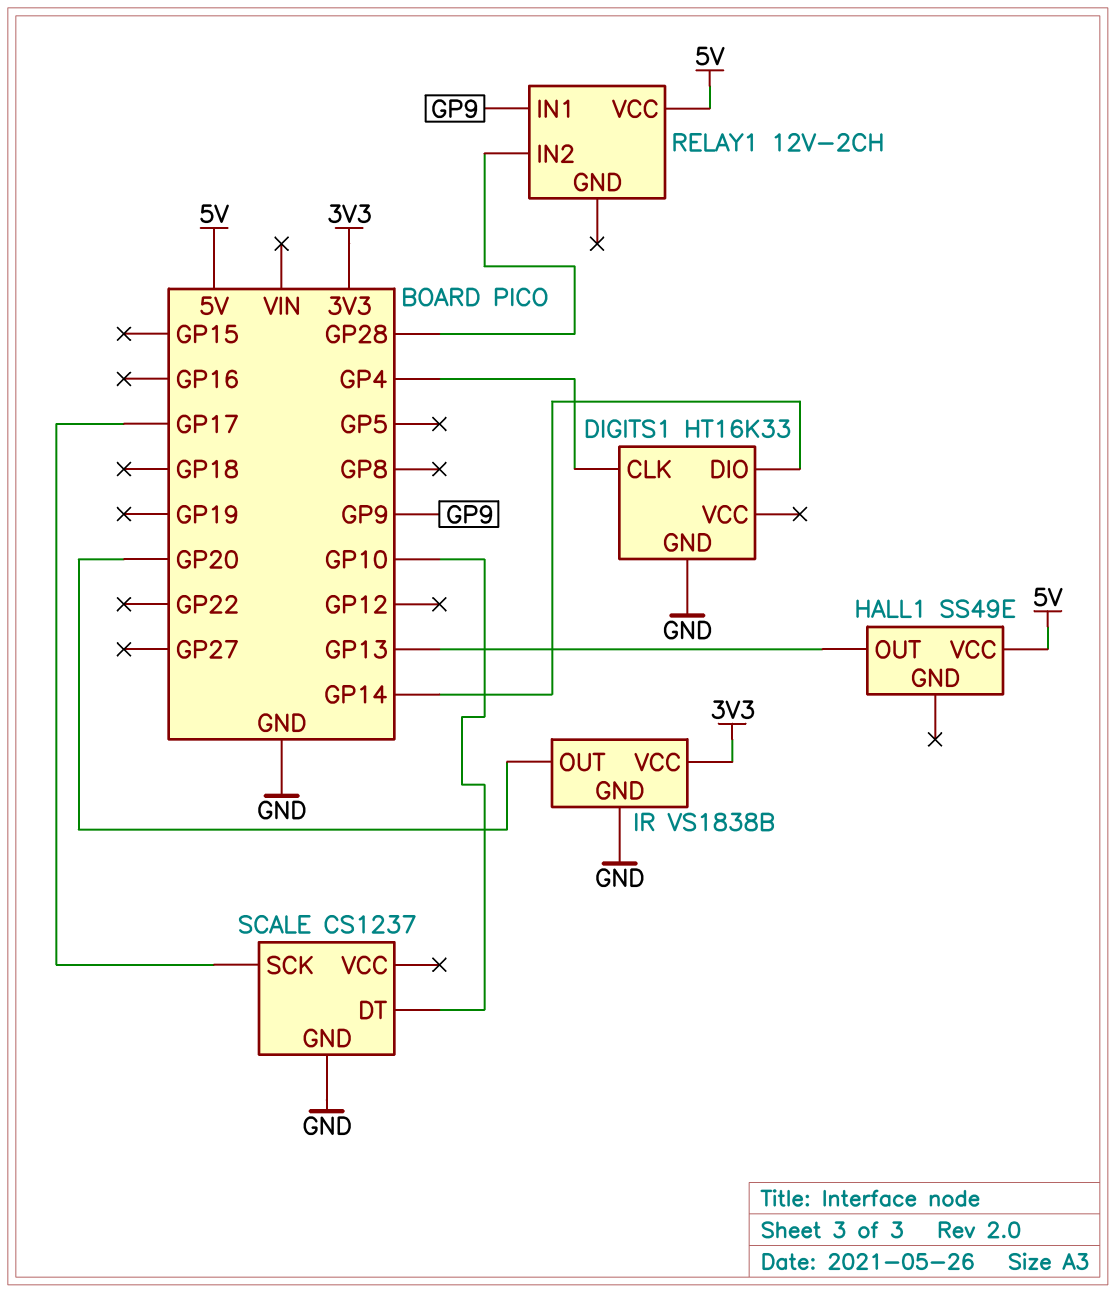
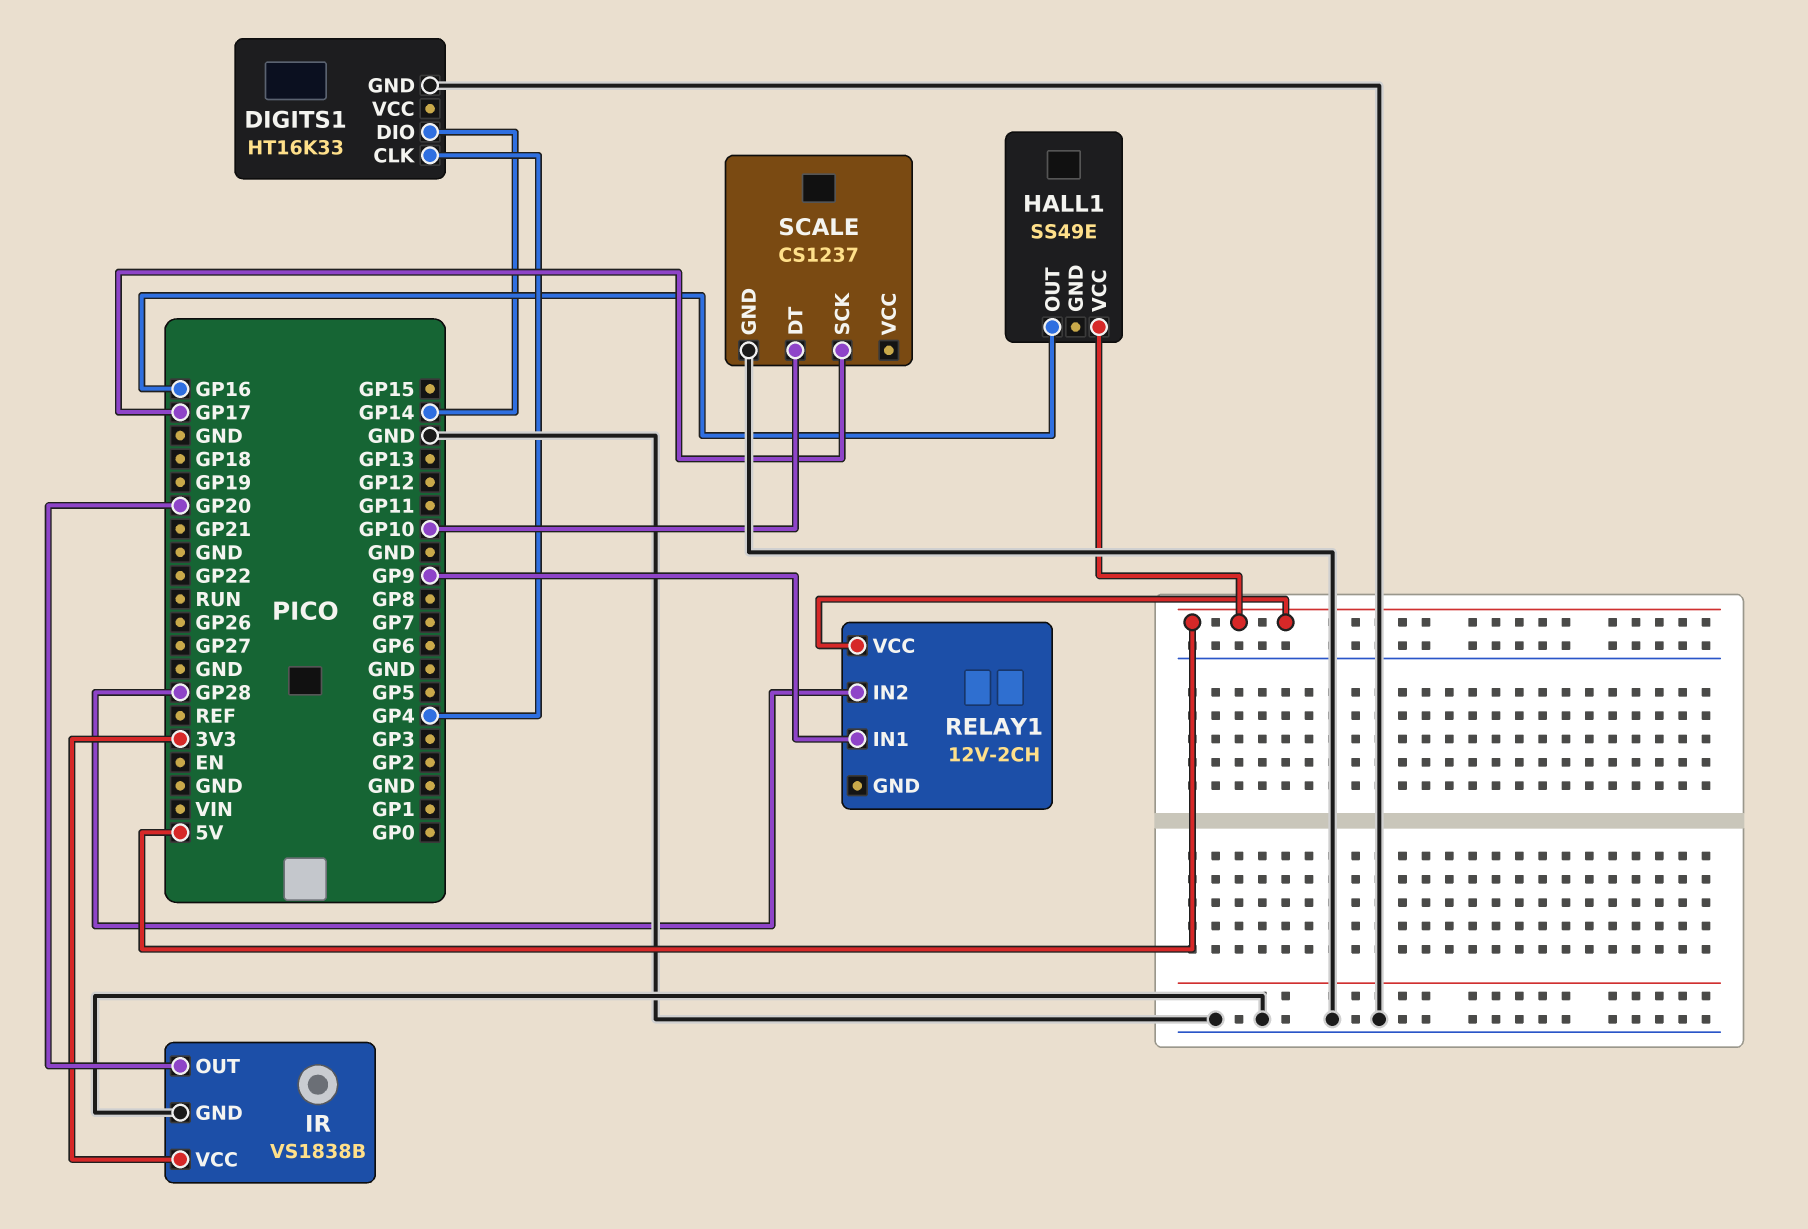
HALL1 pin OUT: GP13 -> GP16

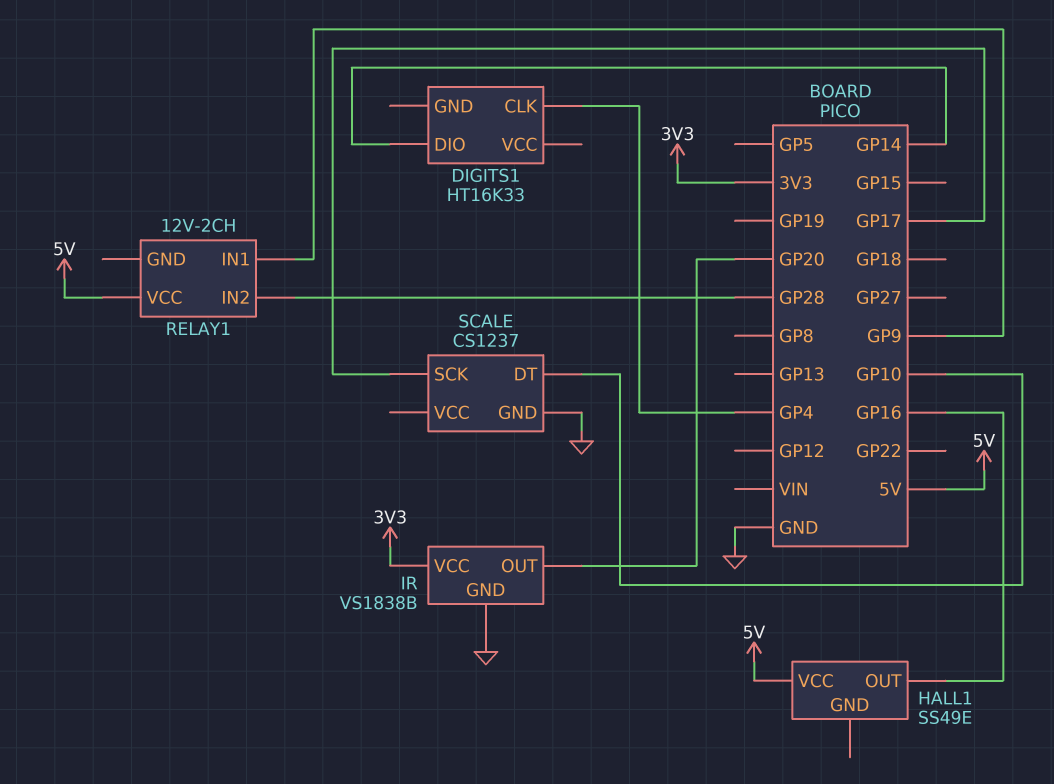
DIGITS1 pin GND: GND -> none

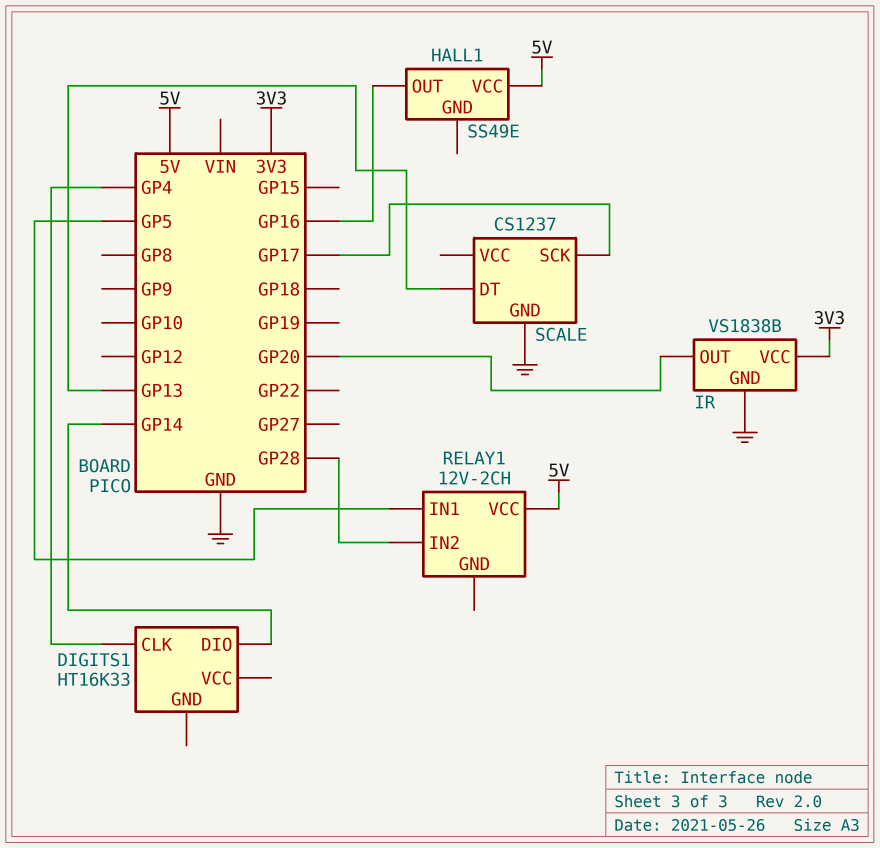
RELAY1 pin IN1: GP9 -> GP5
SCALE pin DT: GP10 -> GP13

